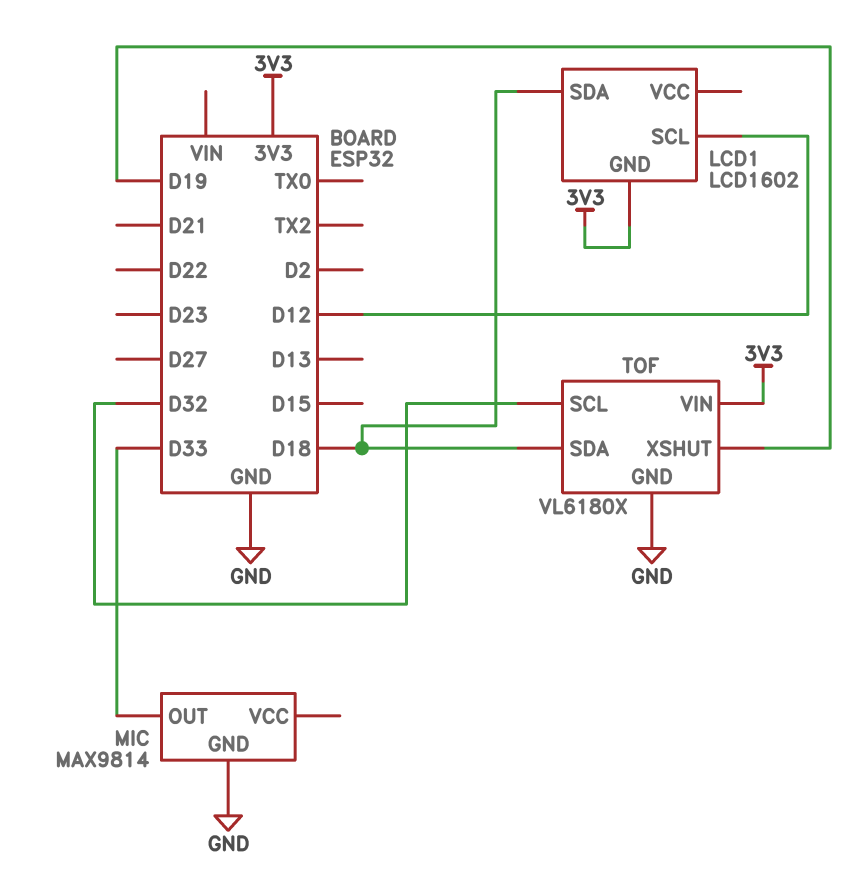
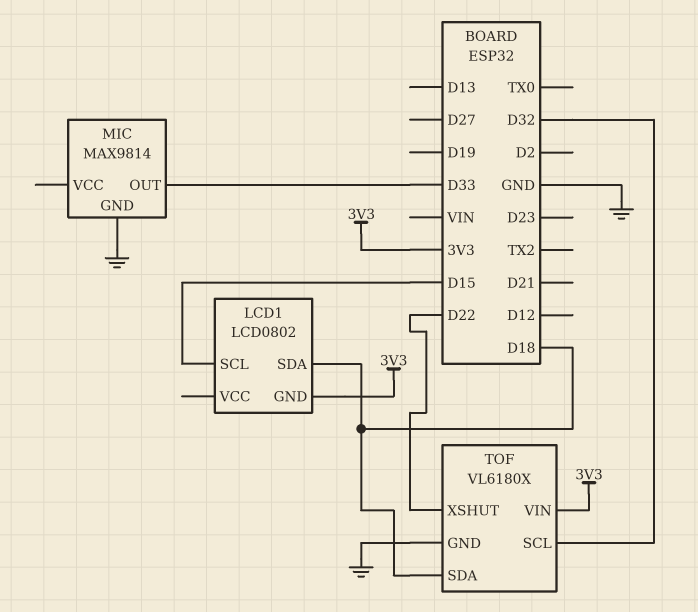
LCD1: LCD1602 -> LCD0802
LCD1 pin SCL: D12 -> D15
TOF pin XSHUT: D19 -> D22

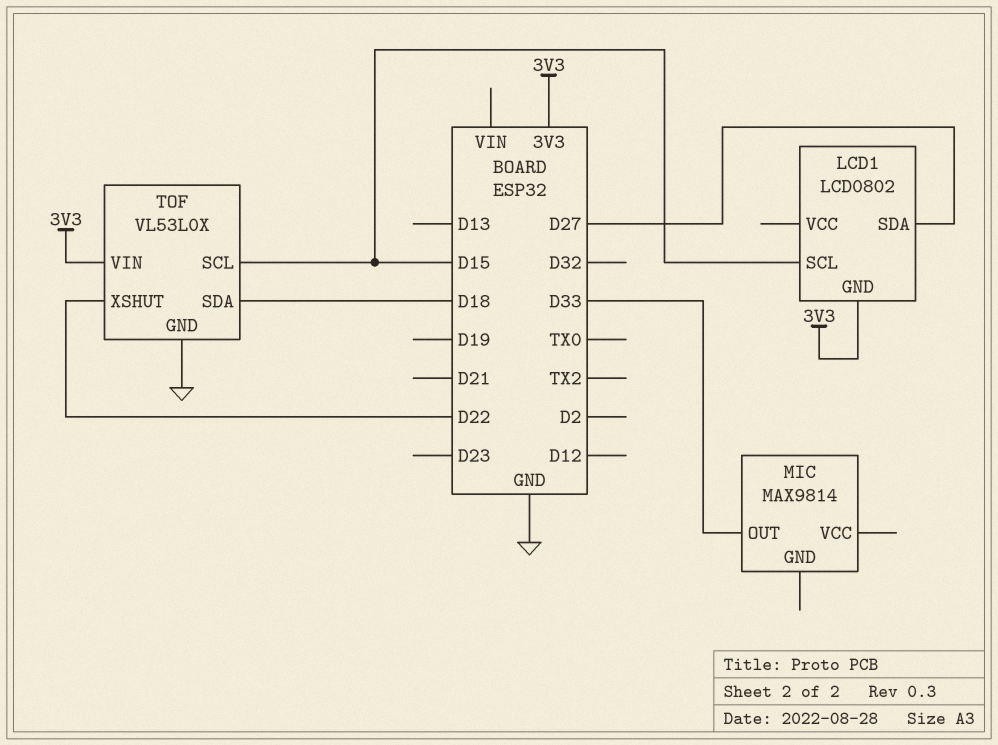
LCD1 pin SDA: D18 -> D27
MIC pin GND: GND -> none
TOF: VL6180X -> VL53L0X
TOF pin SCL: D32 -> D15

